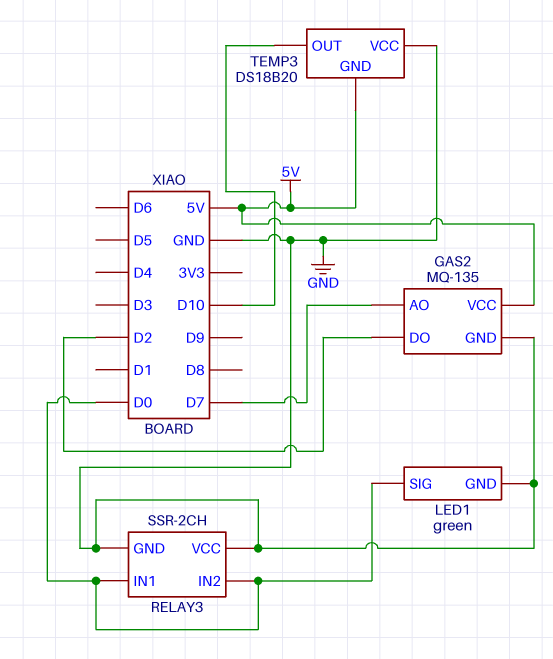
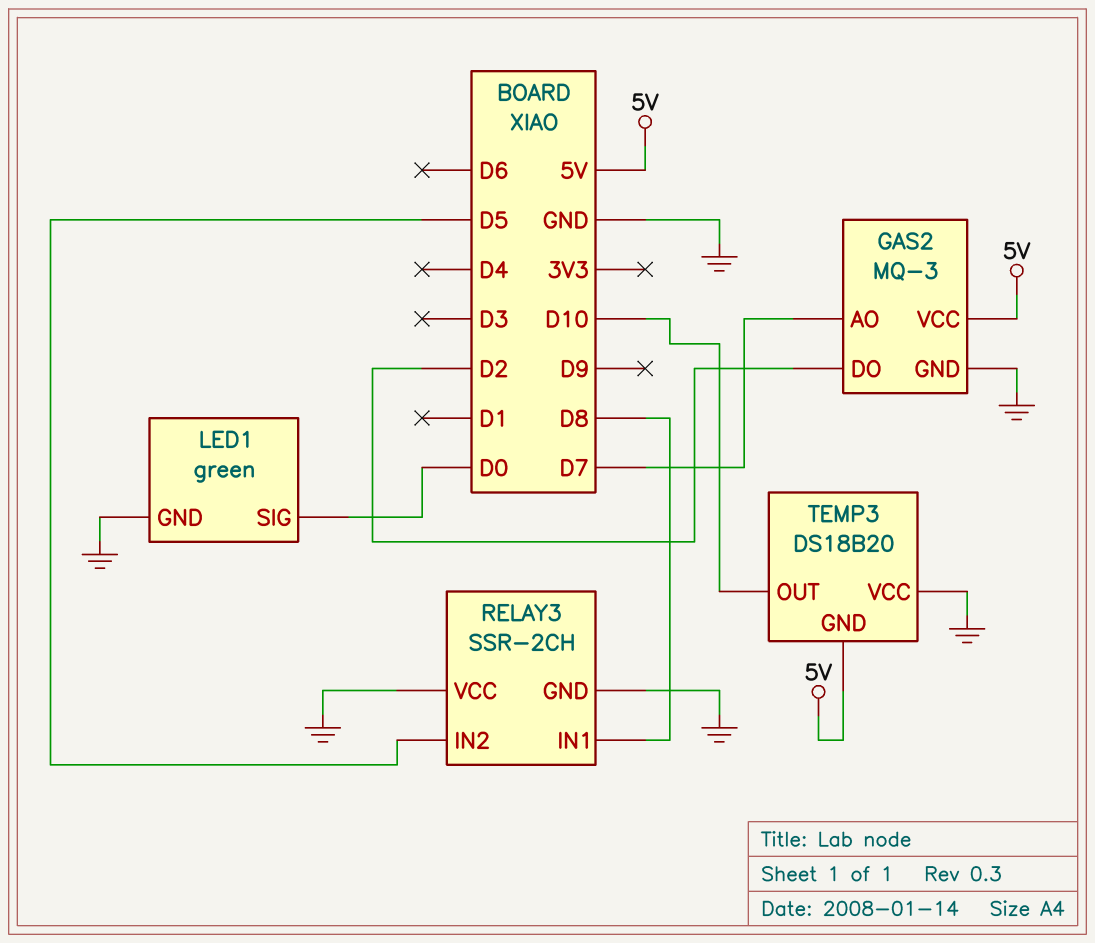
GAS2: MQ-135 -> MQ-3
RELAY3 pin IN1: D0 -> D8
RELAY3 pin IN2: D0 -> D5

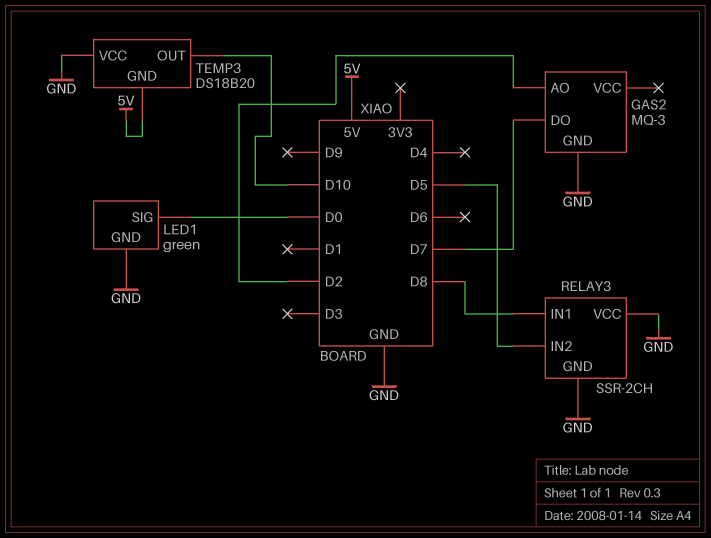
GAS2 pin AO: D7 -> D2
GAS2 pin DO: D2 -> D7
GAS2 pin VCC: 5V -> none

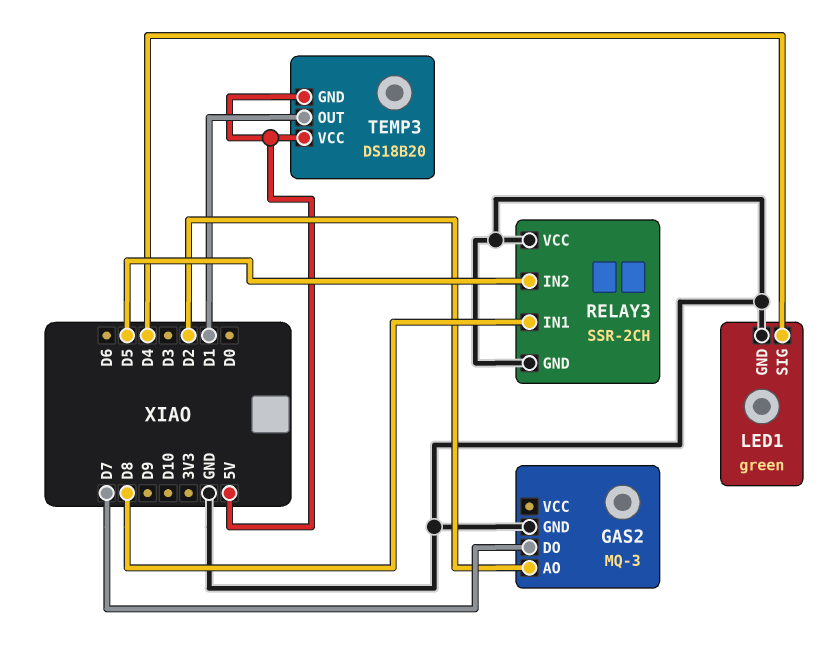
LED1 pin SIG: D0 -> D4
TEMP3 pin OUT: D10 -> D1
TEMP3 pin VCC: GND -> 5V

